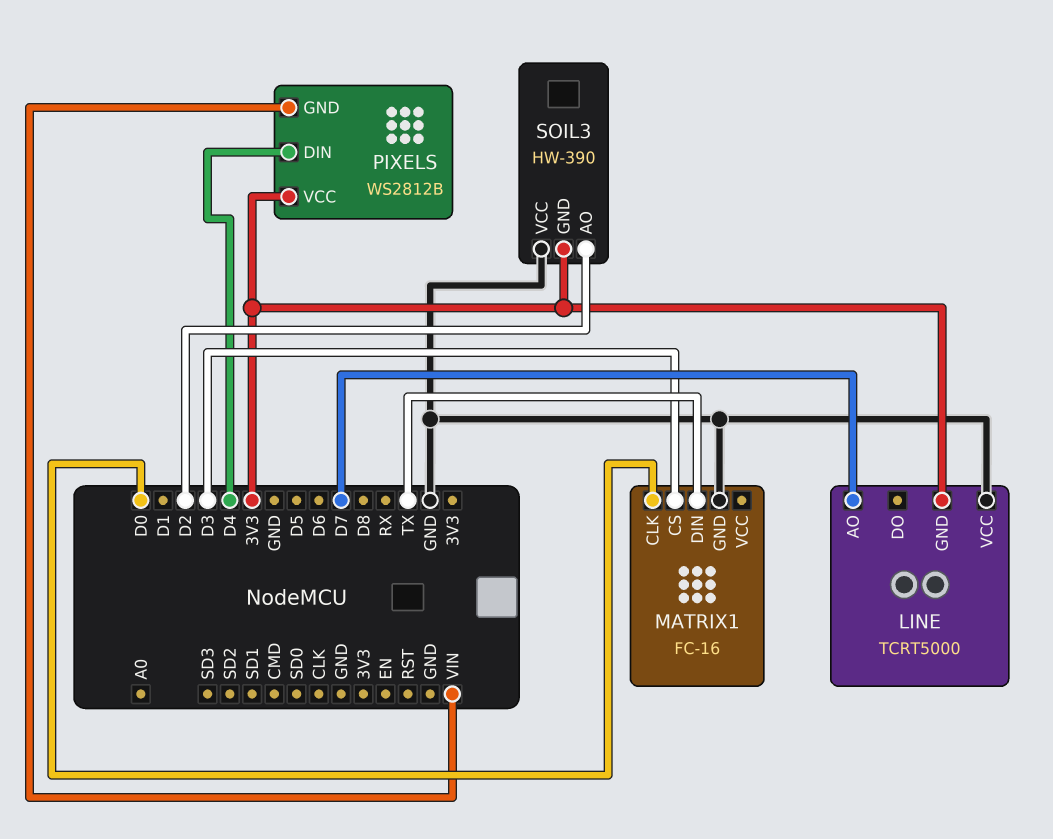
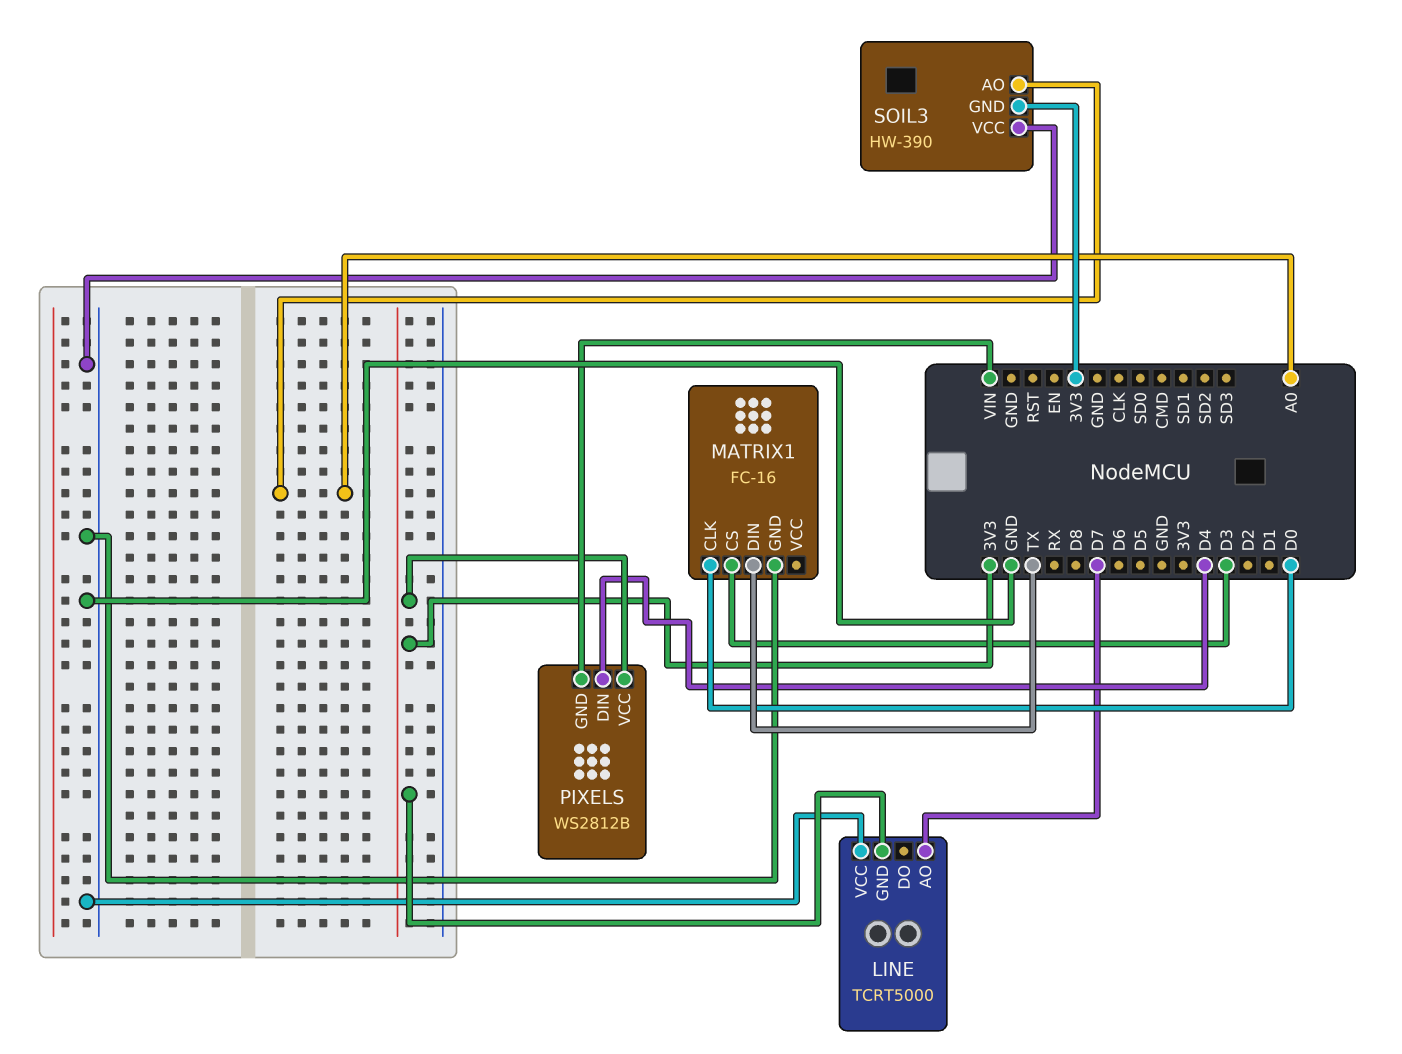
SOIL3 pin AO: D2 -> A0

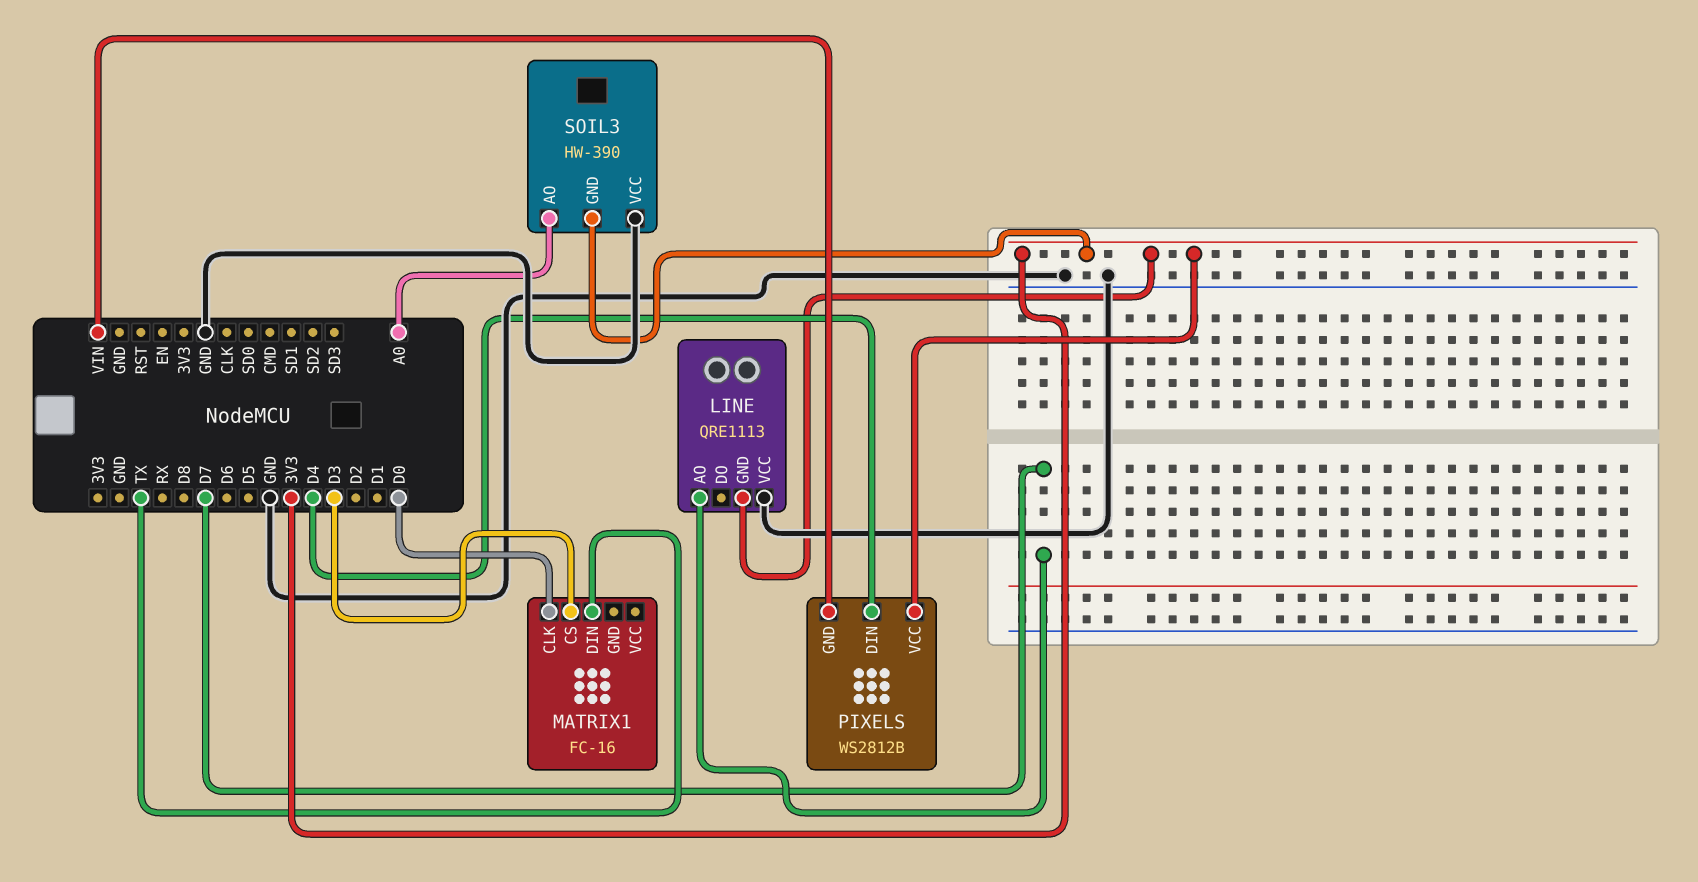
LINE: TCRT5000 -> QRE1113
MATRIX1 pin GND: GND -> none

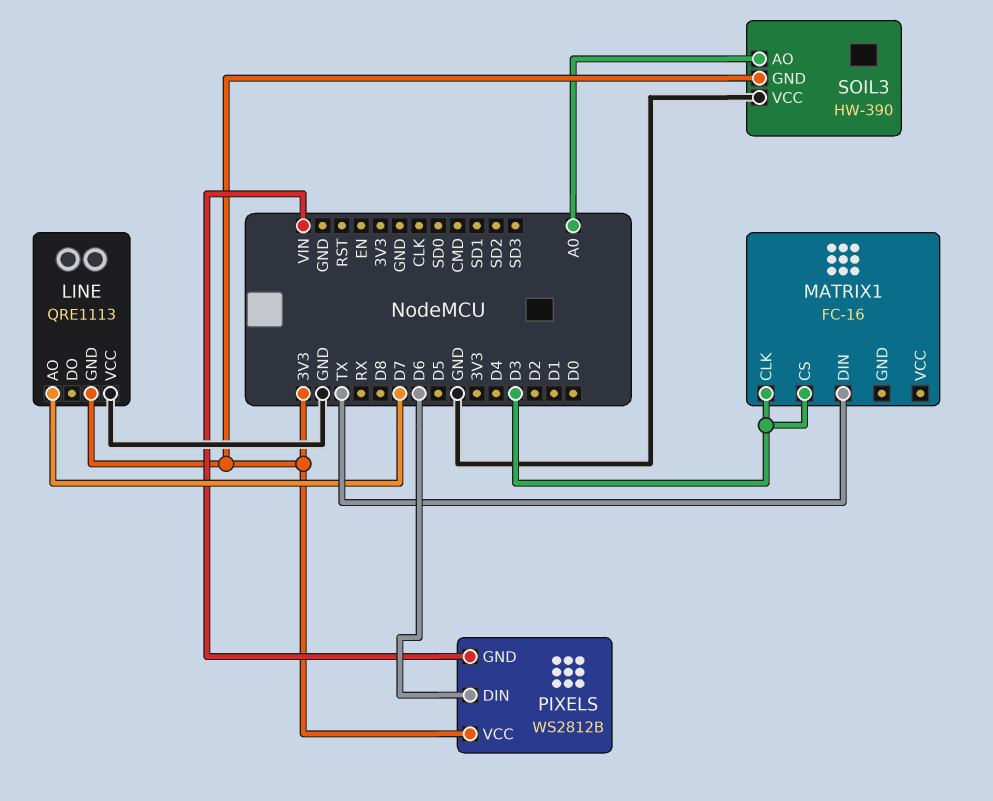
MATRIX1 pin CLK: D0 -> D3
PIXELS pin DIN: D4 -> D6

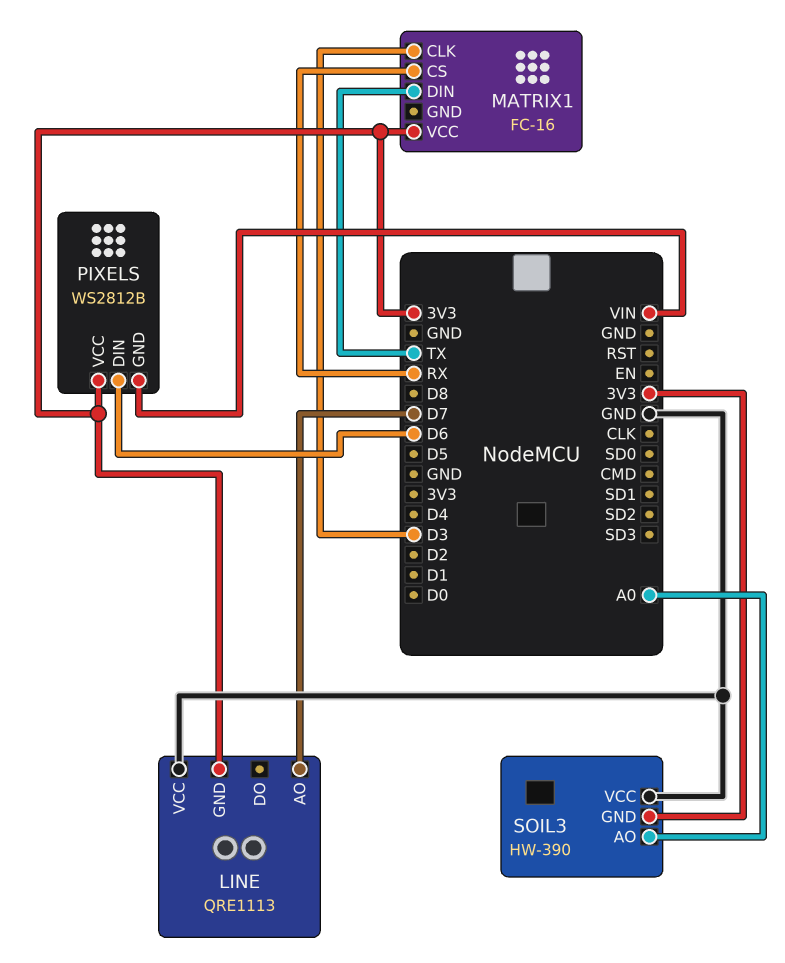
MATRIX1 pin CS: D3 -> RX
MATRIX1 pin VCC: none -> 3V3

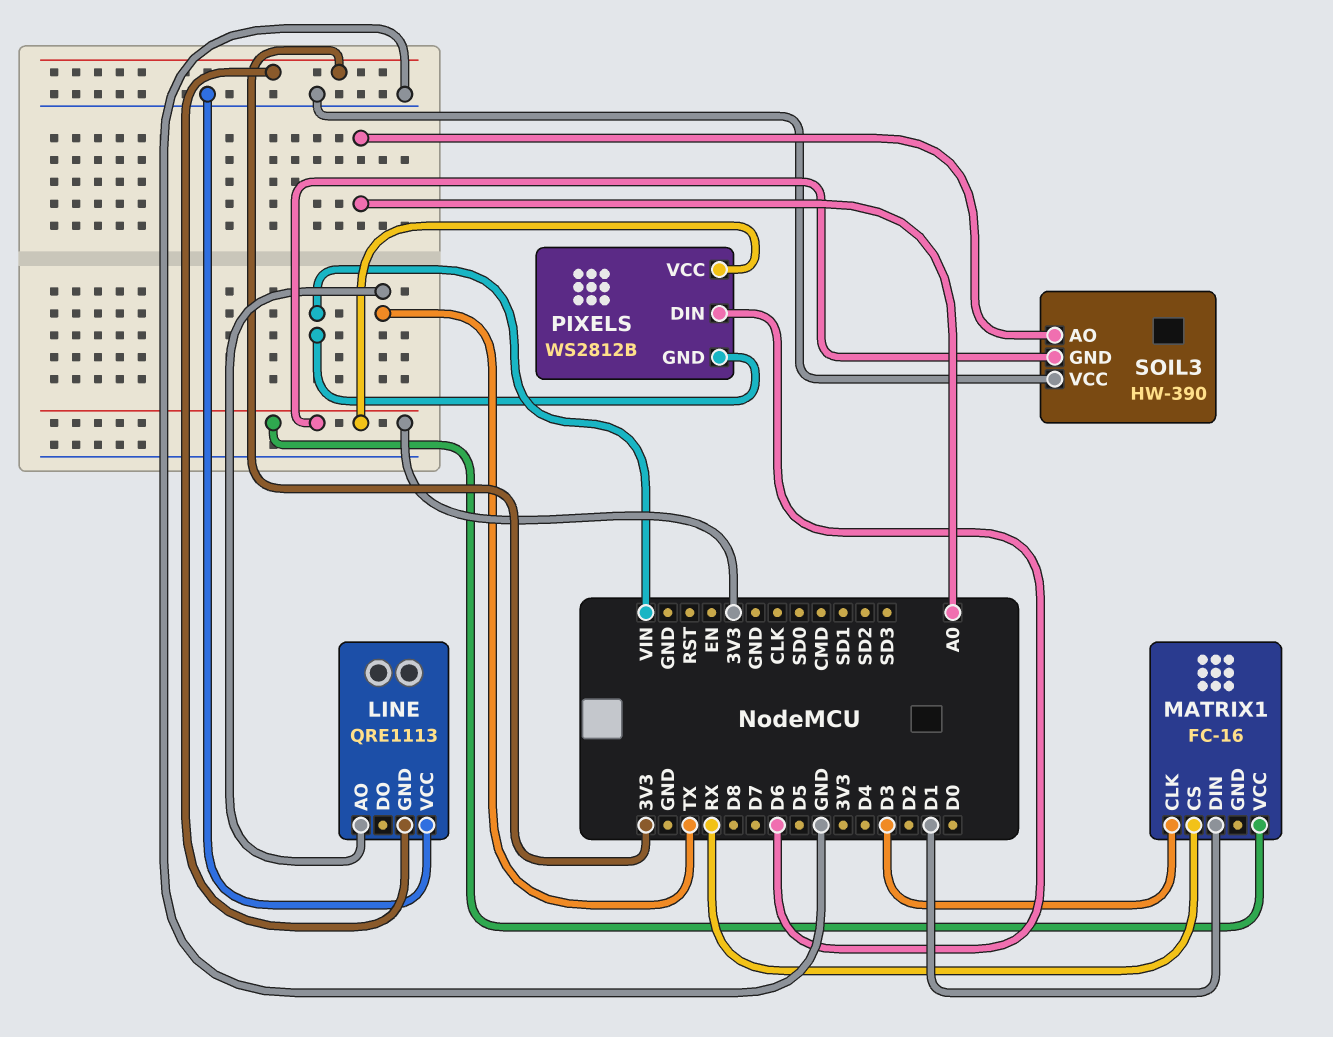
LINE pin AO: D7 -> TX
MATRIX1 pin DIN: TX -> D1

